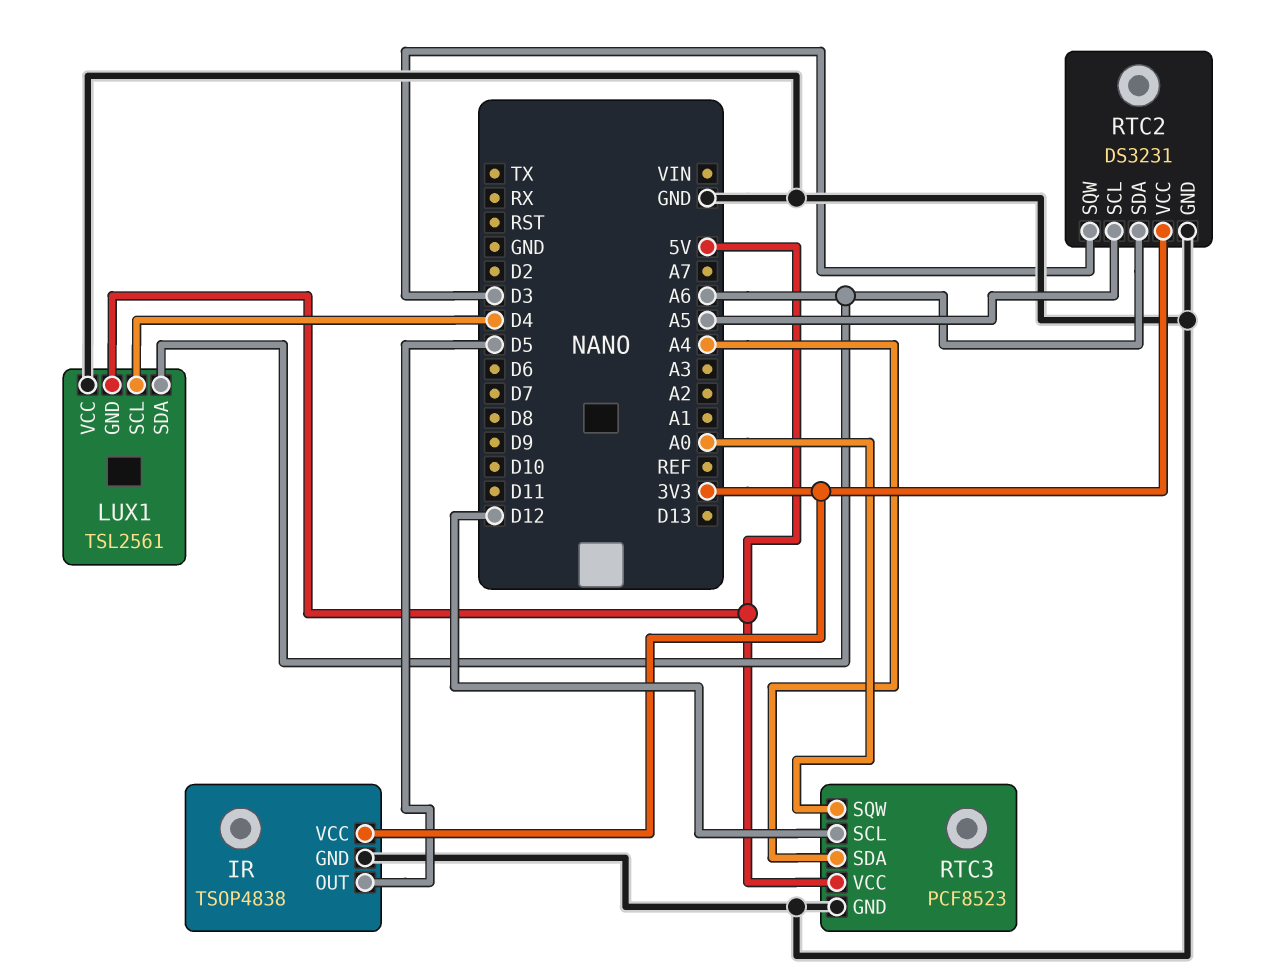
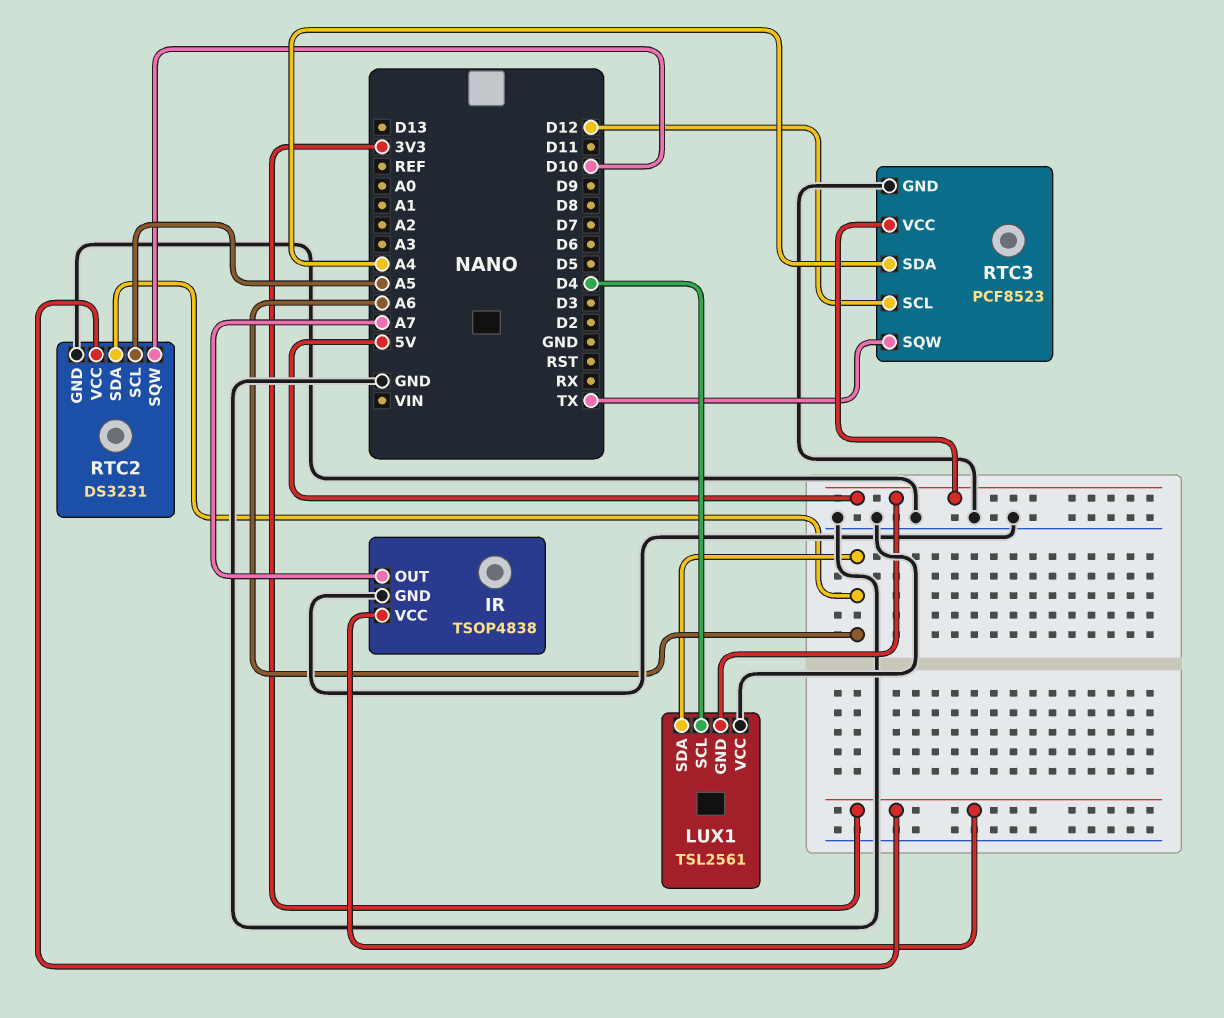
IR pin OUT: D5 -> A7
RTC2 pin SQW: D3 -> D10
RTC3 pin SQW: A0 -> TX

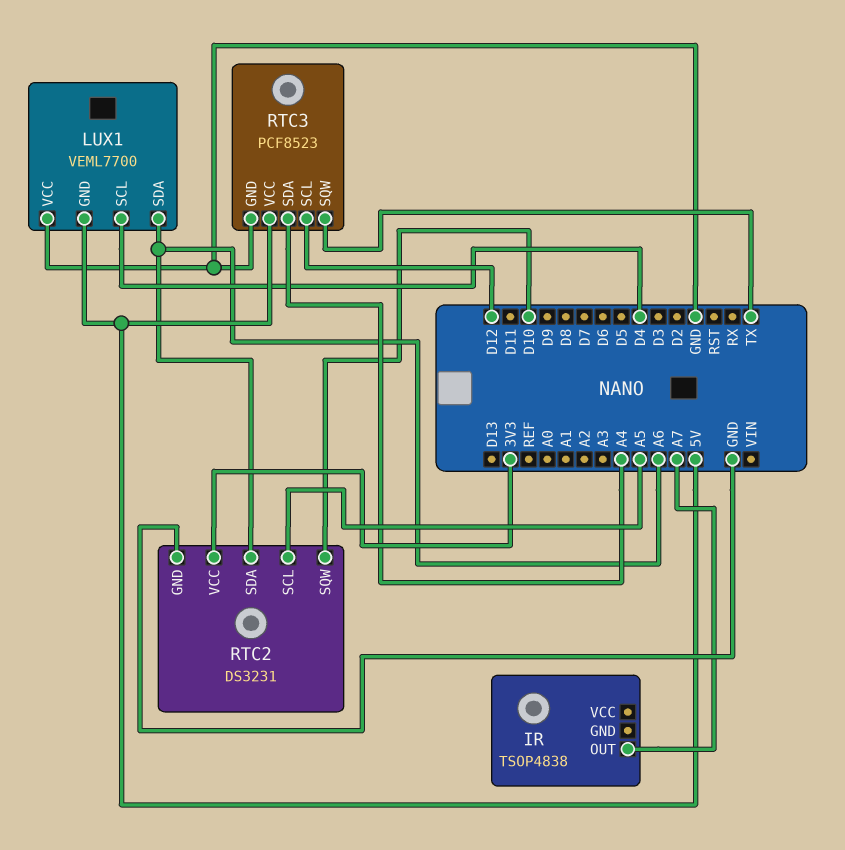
IR pin GND: GND -> none
IR pin VCC: 3V3 -> none
LUX1: TSL2561 -> VEML7700

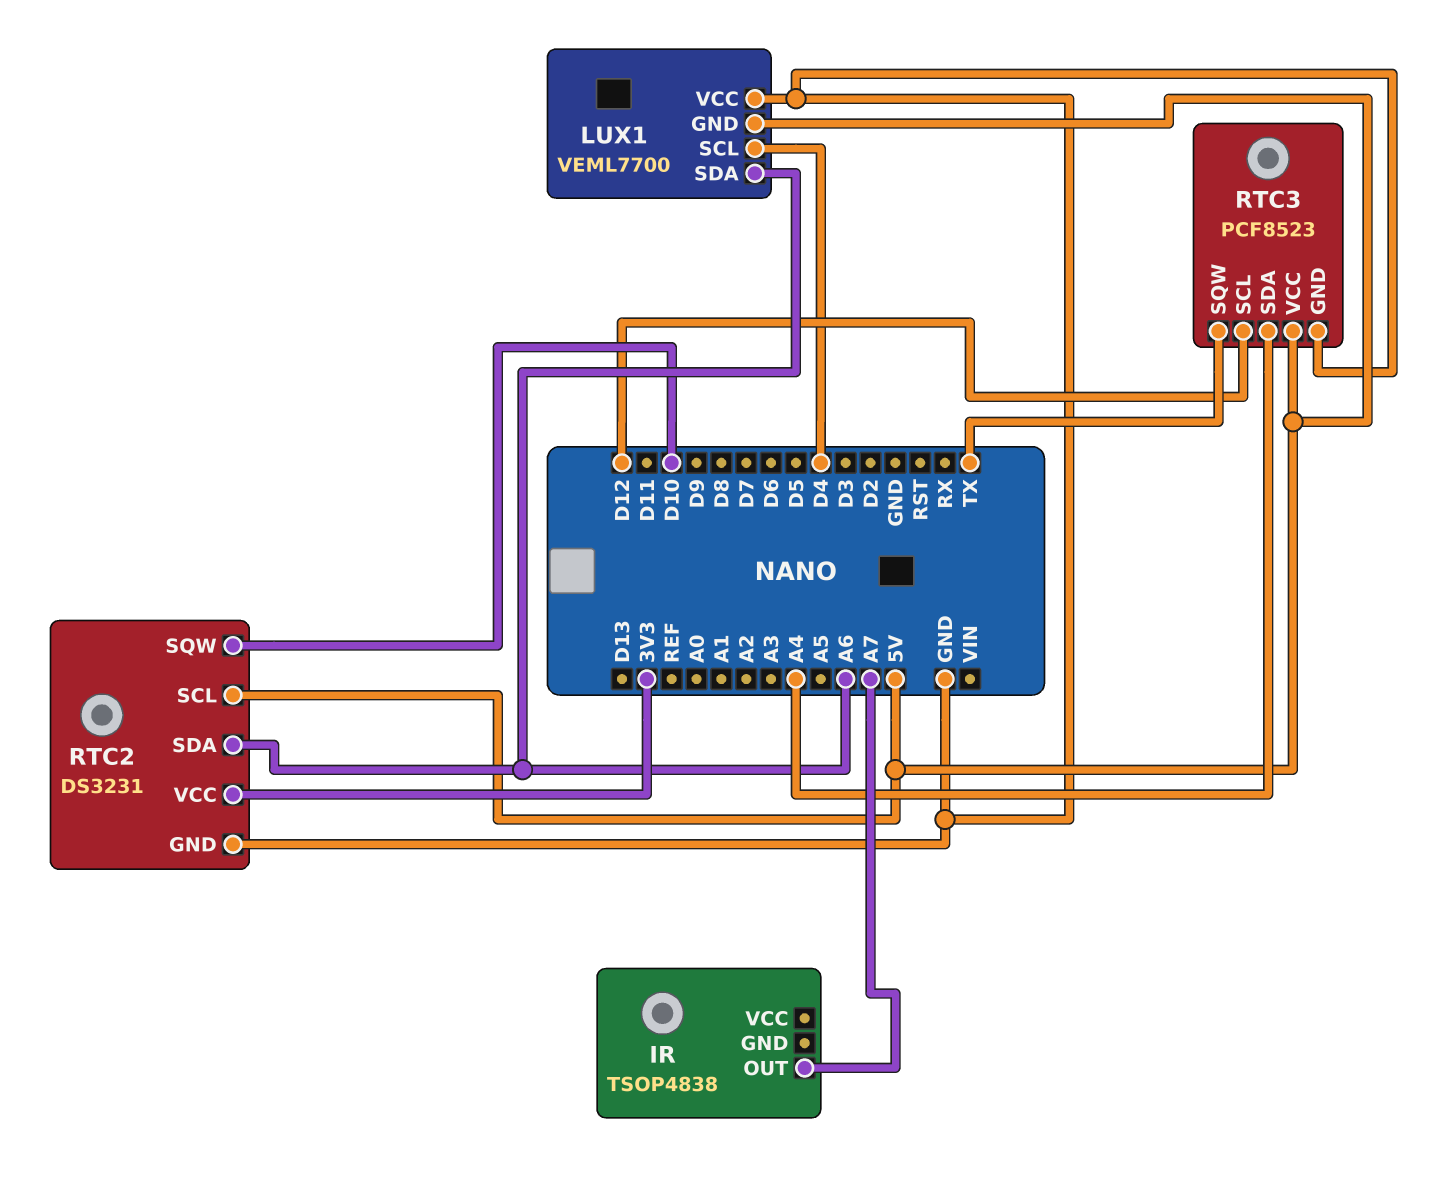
RTC2 pin SCL: A5 -> 5V

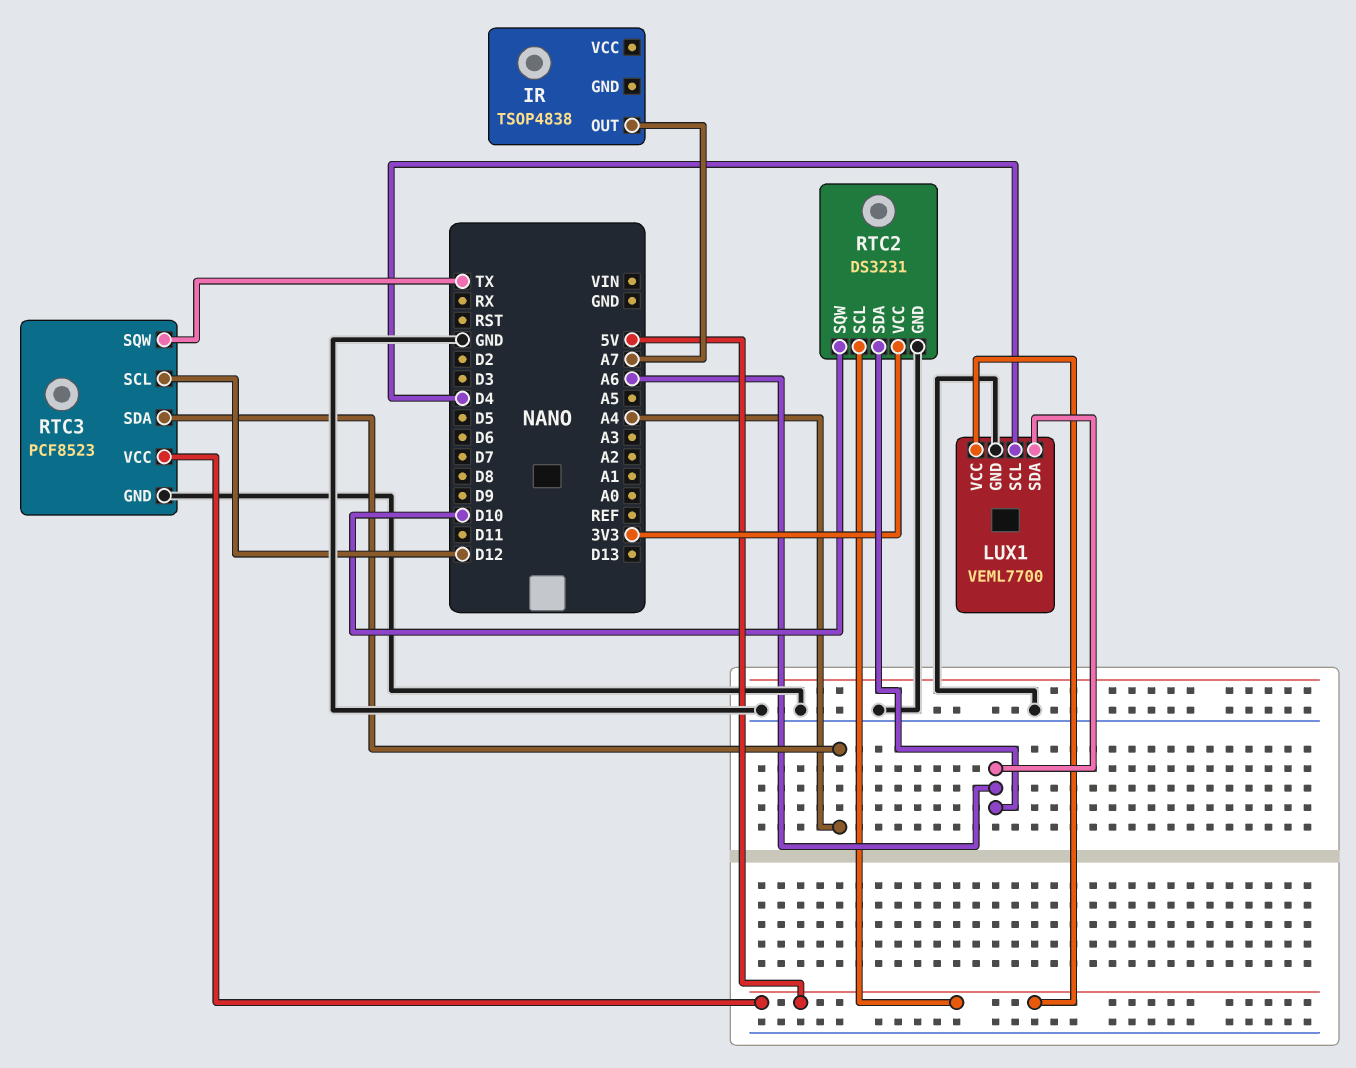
LUX1 pin GND: 5V -> GND
LUX1 pin VCC: GND -> 5V

